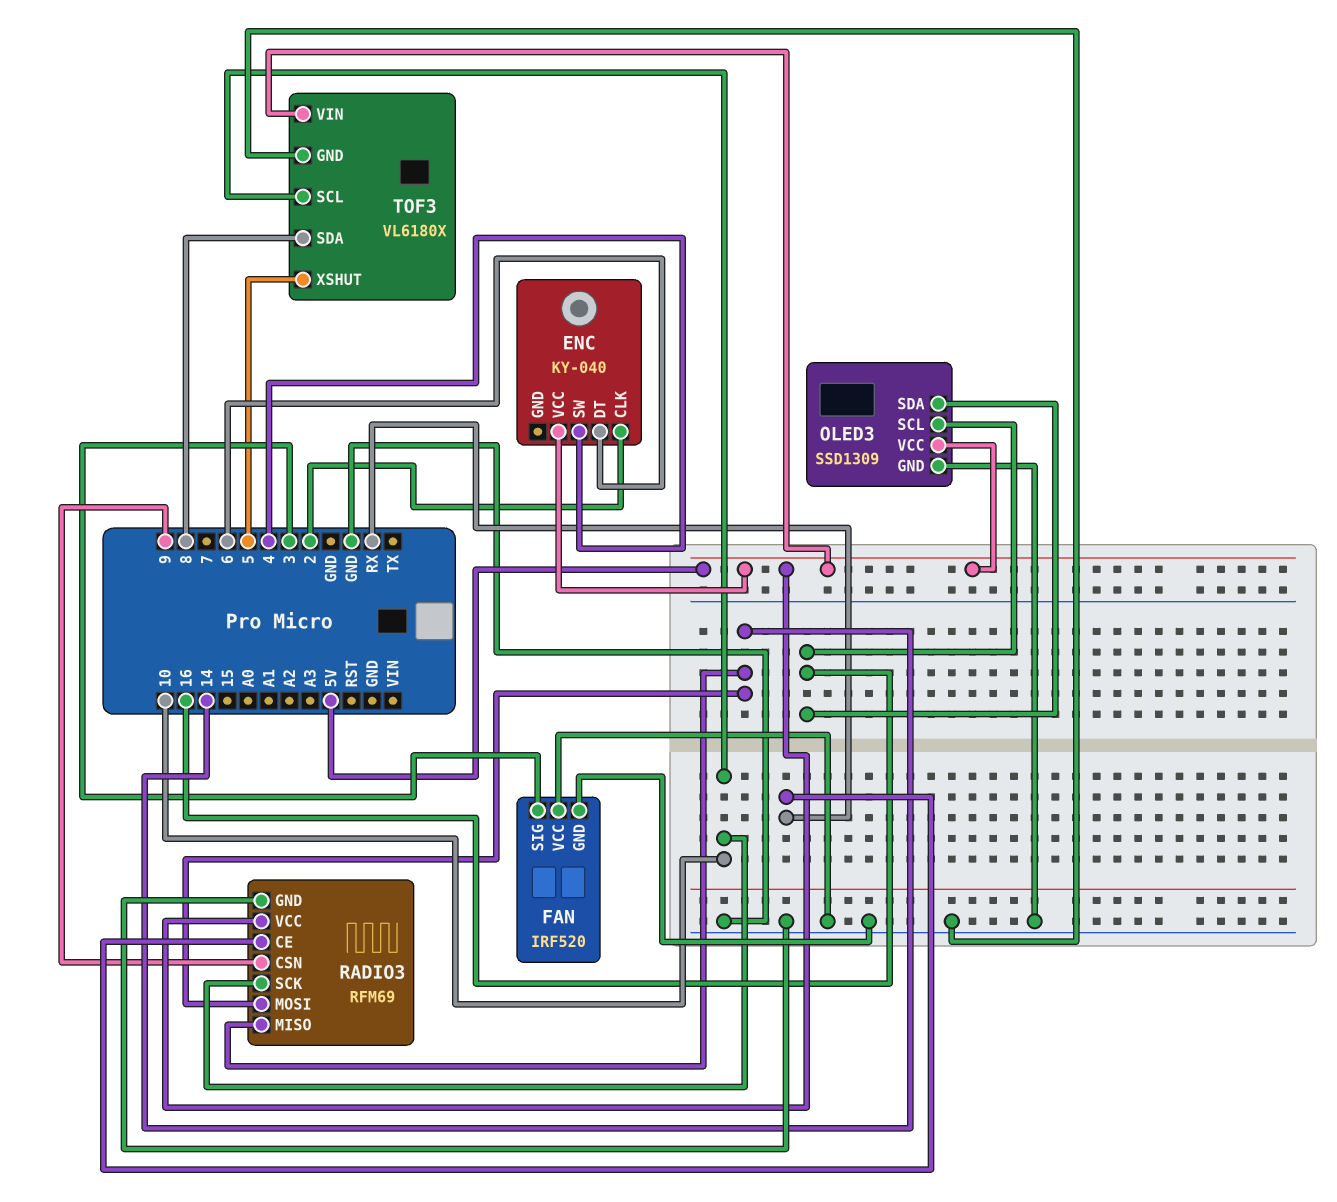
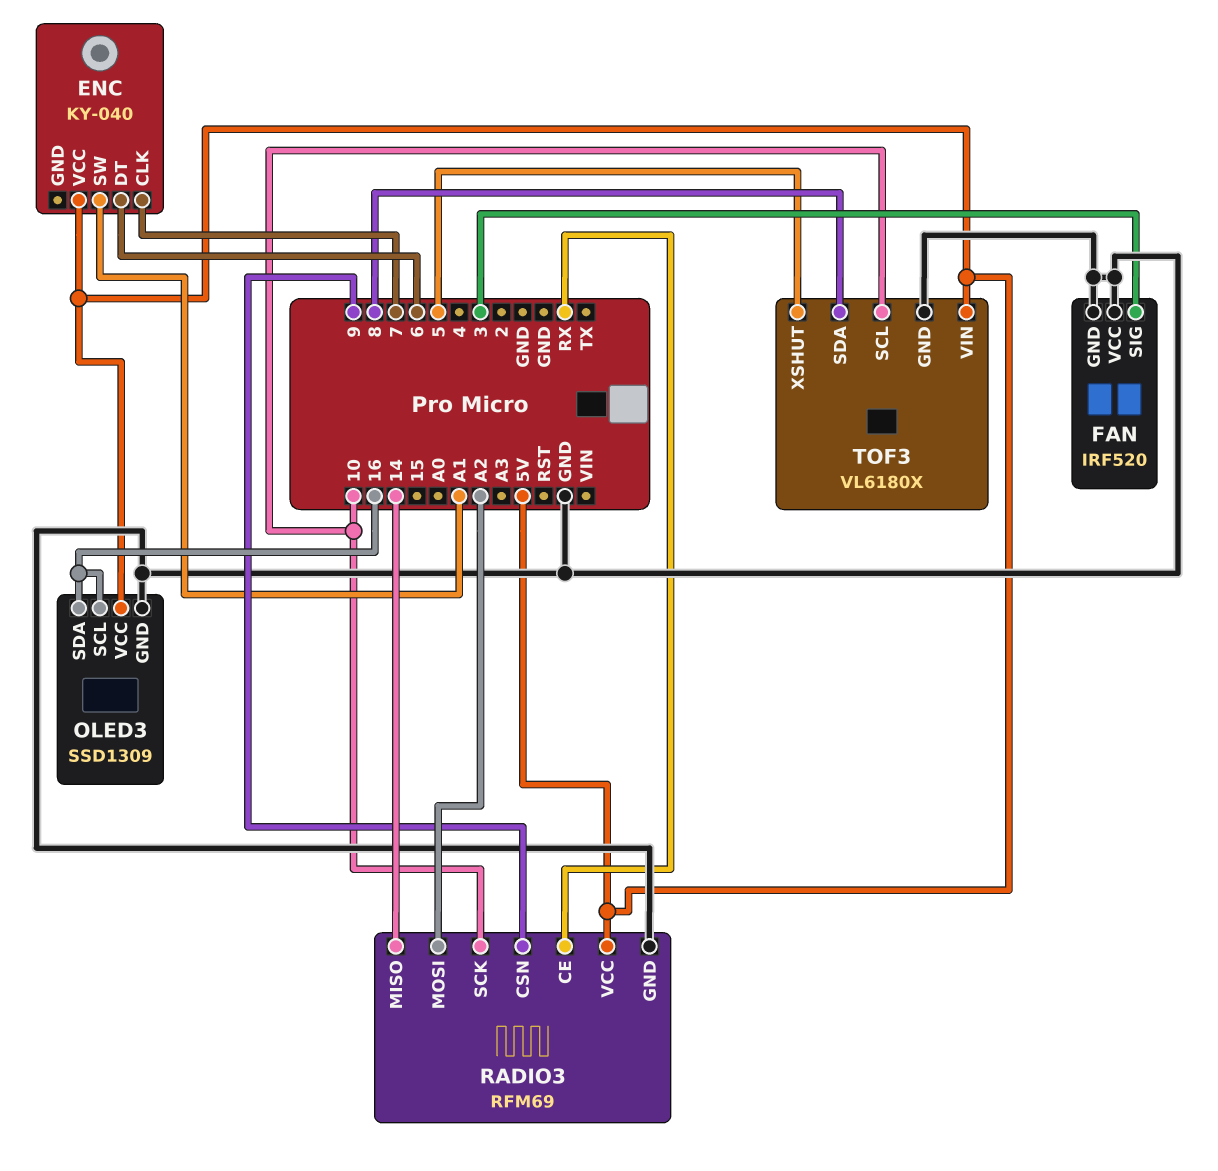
ENC pin CLK: 2 -> 7
ENC pin SW: 4 -> A1
RADIO3 pin MOSI: 14 -> A2

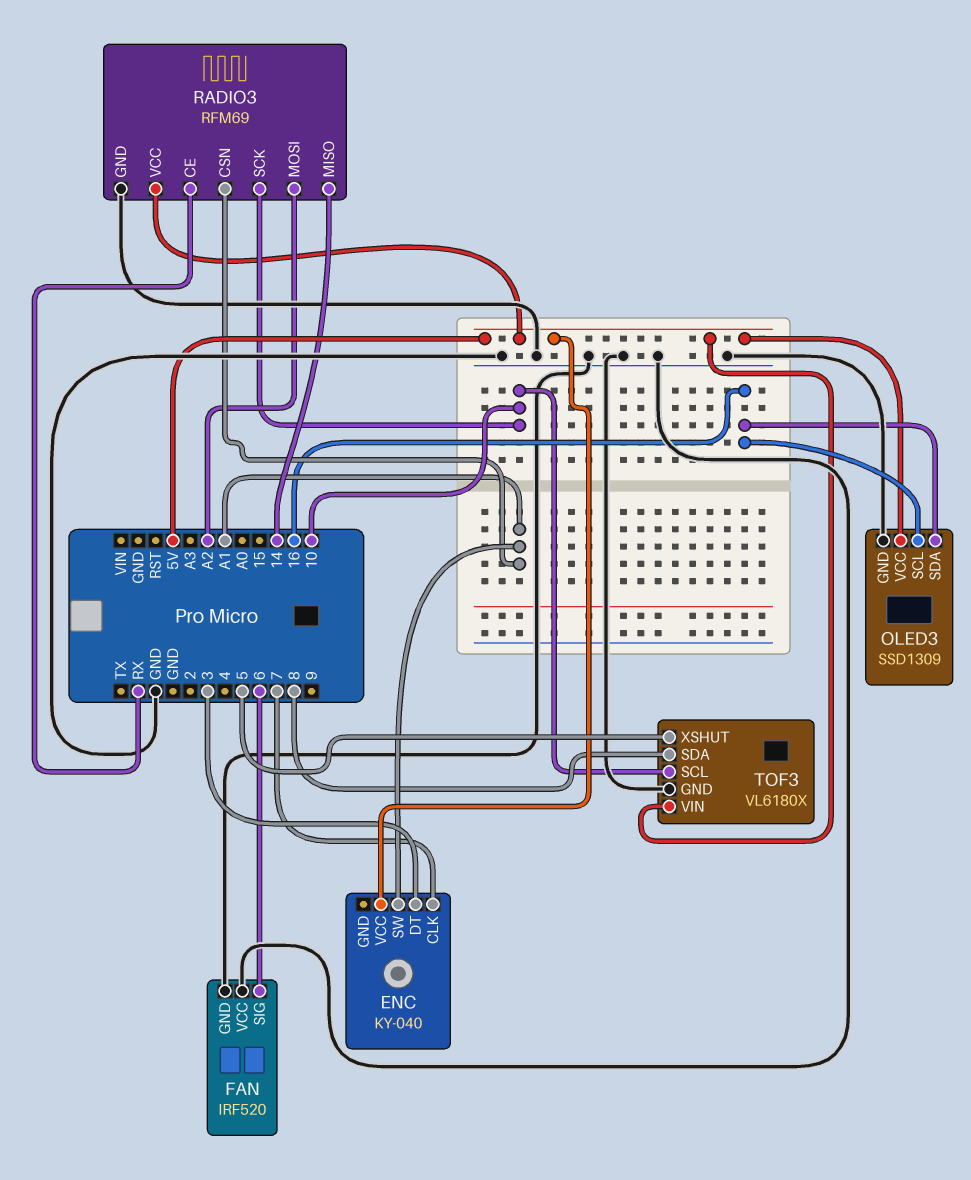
ENC pin DT: 6 -> 3
FAN pin SIG: 3 -> 6
RADIO3 pin CSN: 9 -> A1

